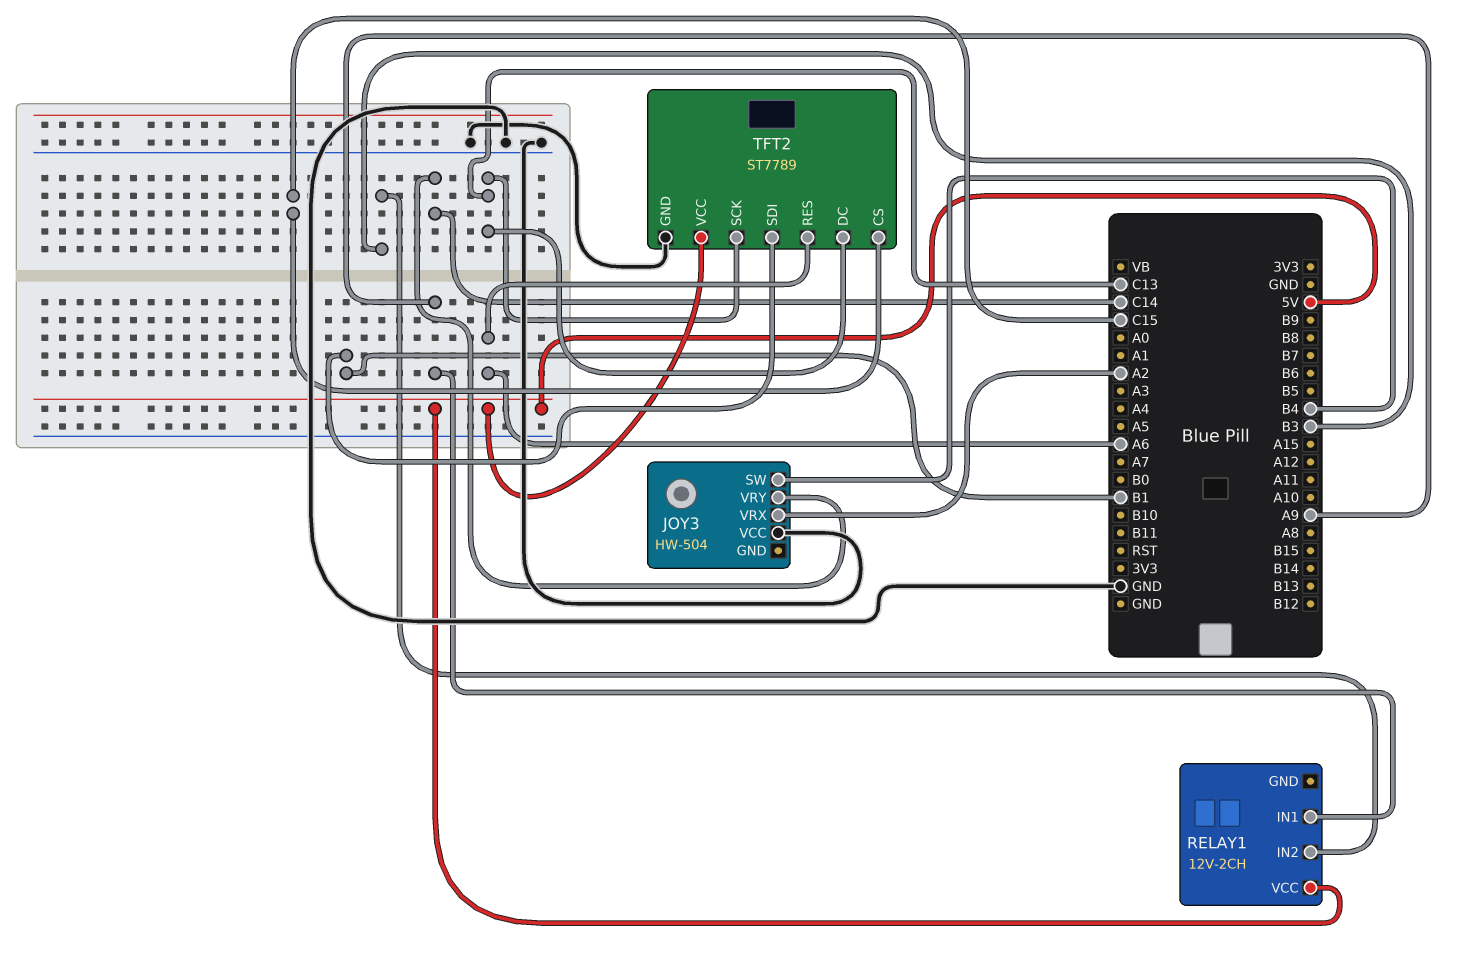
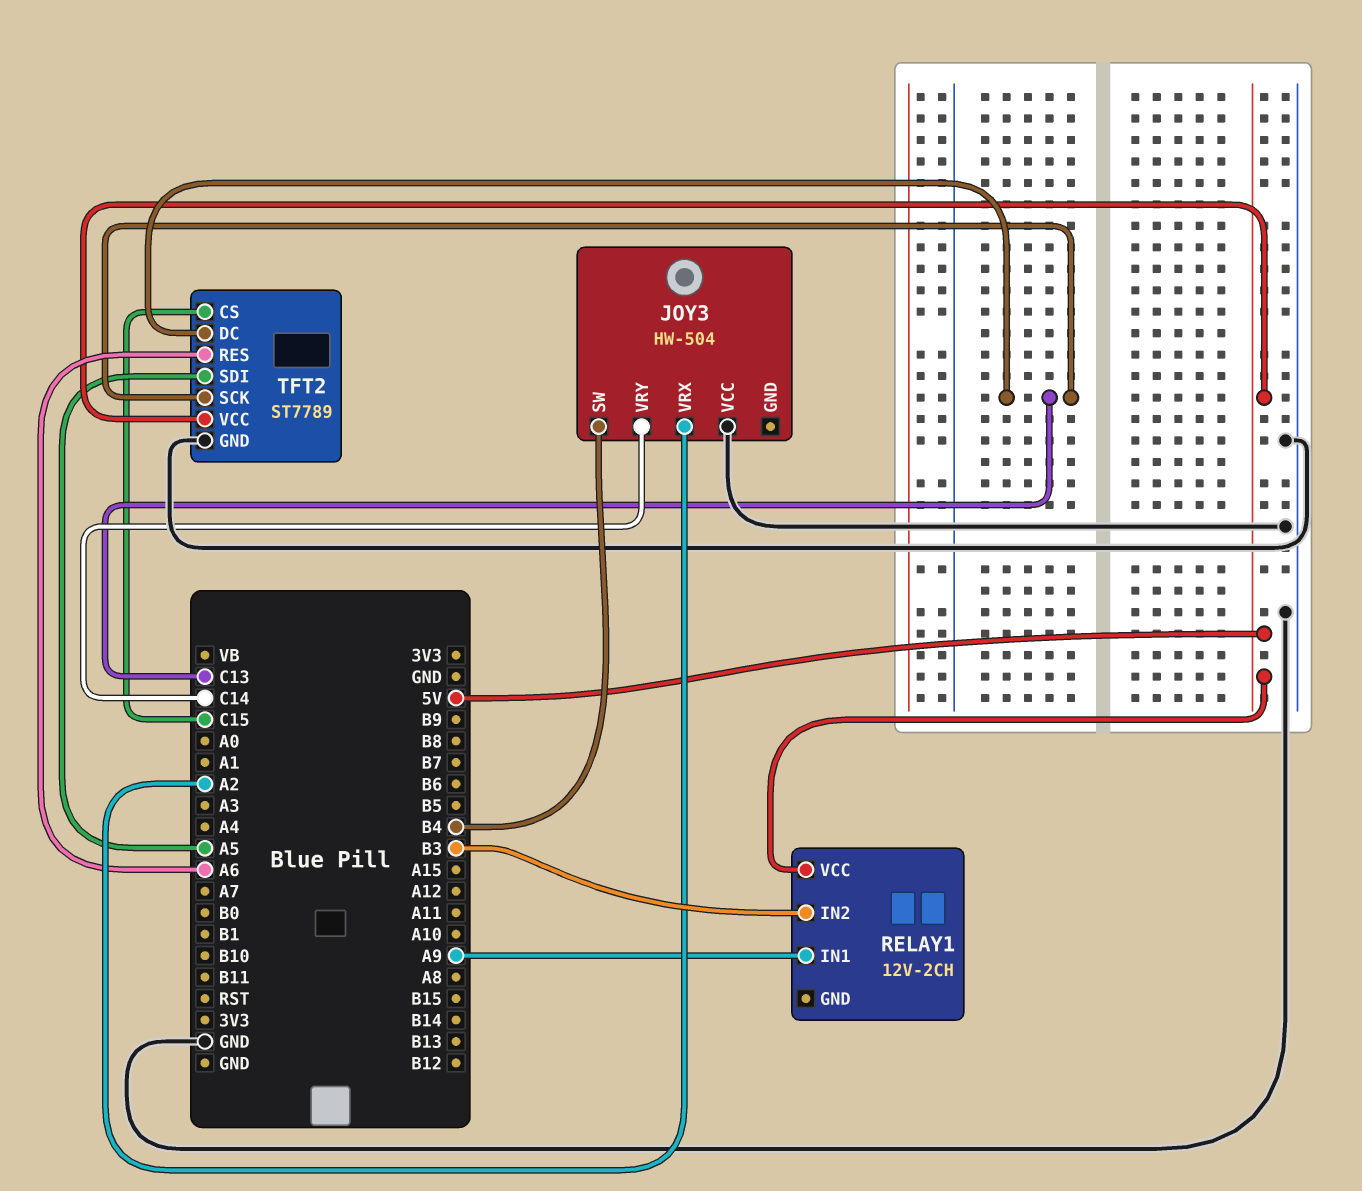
TFT2 pin SDI: B1 -> A5

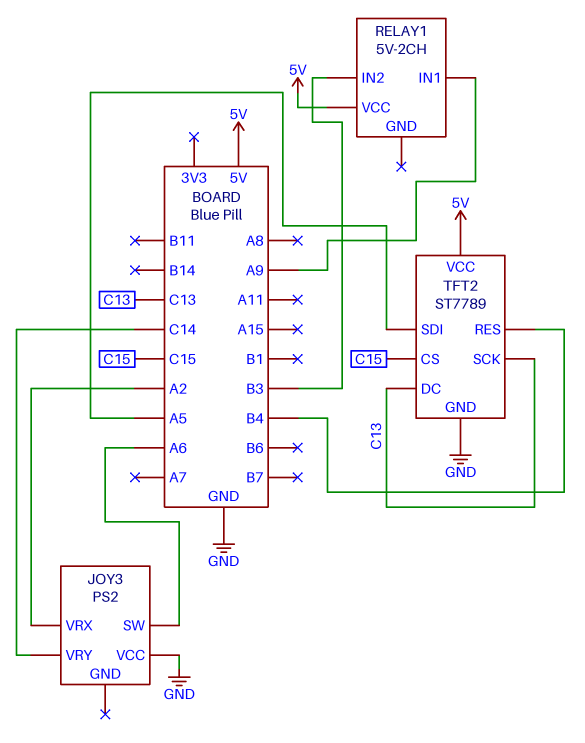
JOY3: HW-504 -> PS2
JOY3 pin SW: B4 -> A6
RELAY1: 12V-2CH -> 5V-2CH
TFT2 pin RES: A6 -> B4

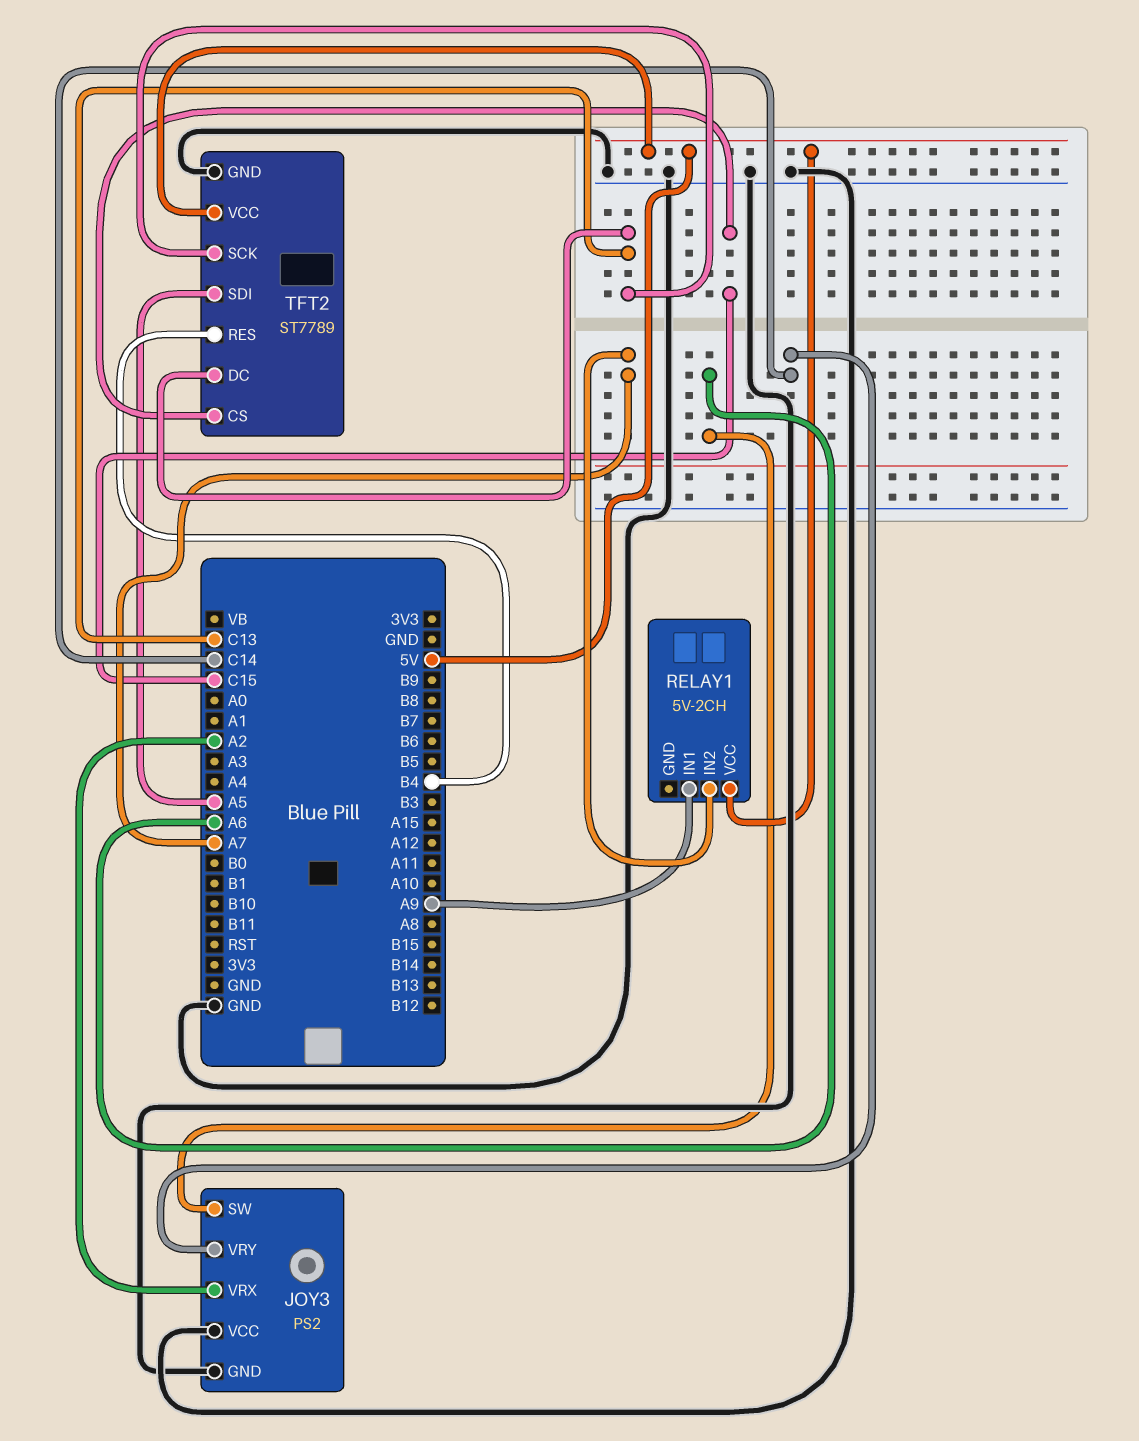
JOY3 pin GND: none -> GND
RELAY1 pin IN2: B3 -> A7

